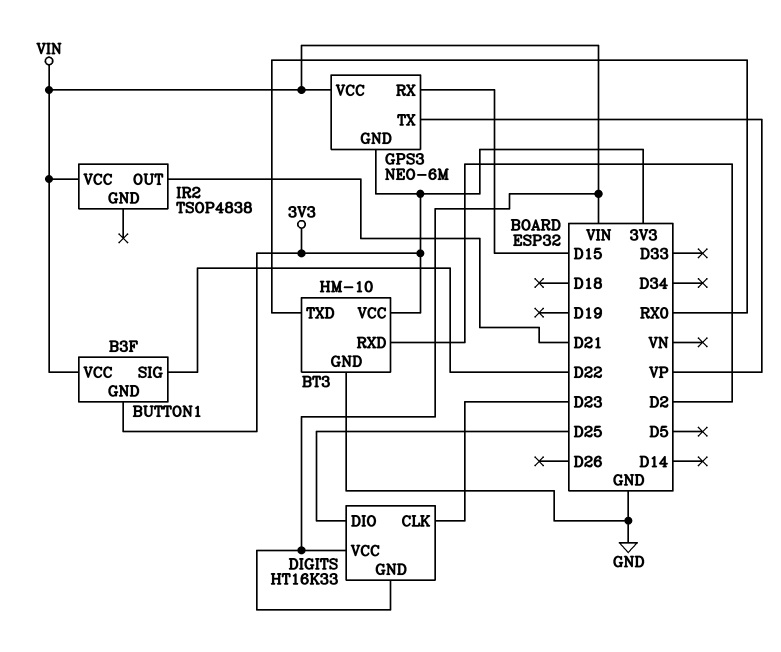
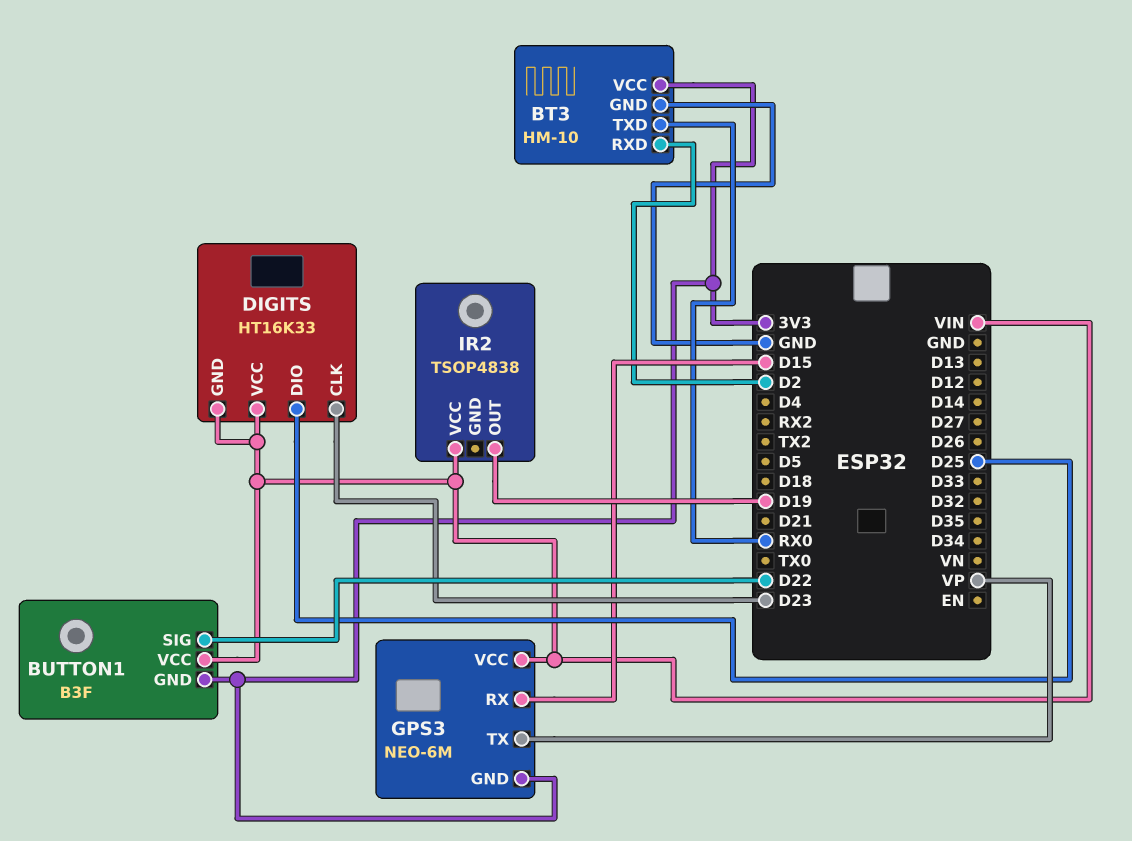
IR2 pin OUT: D21 -> D19

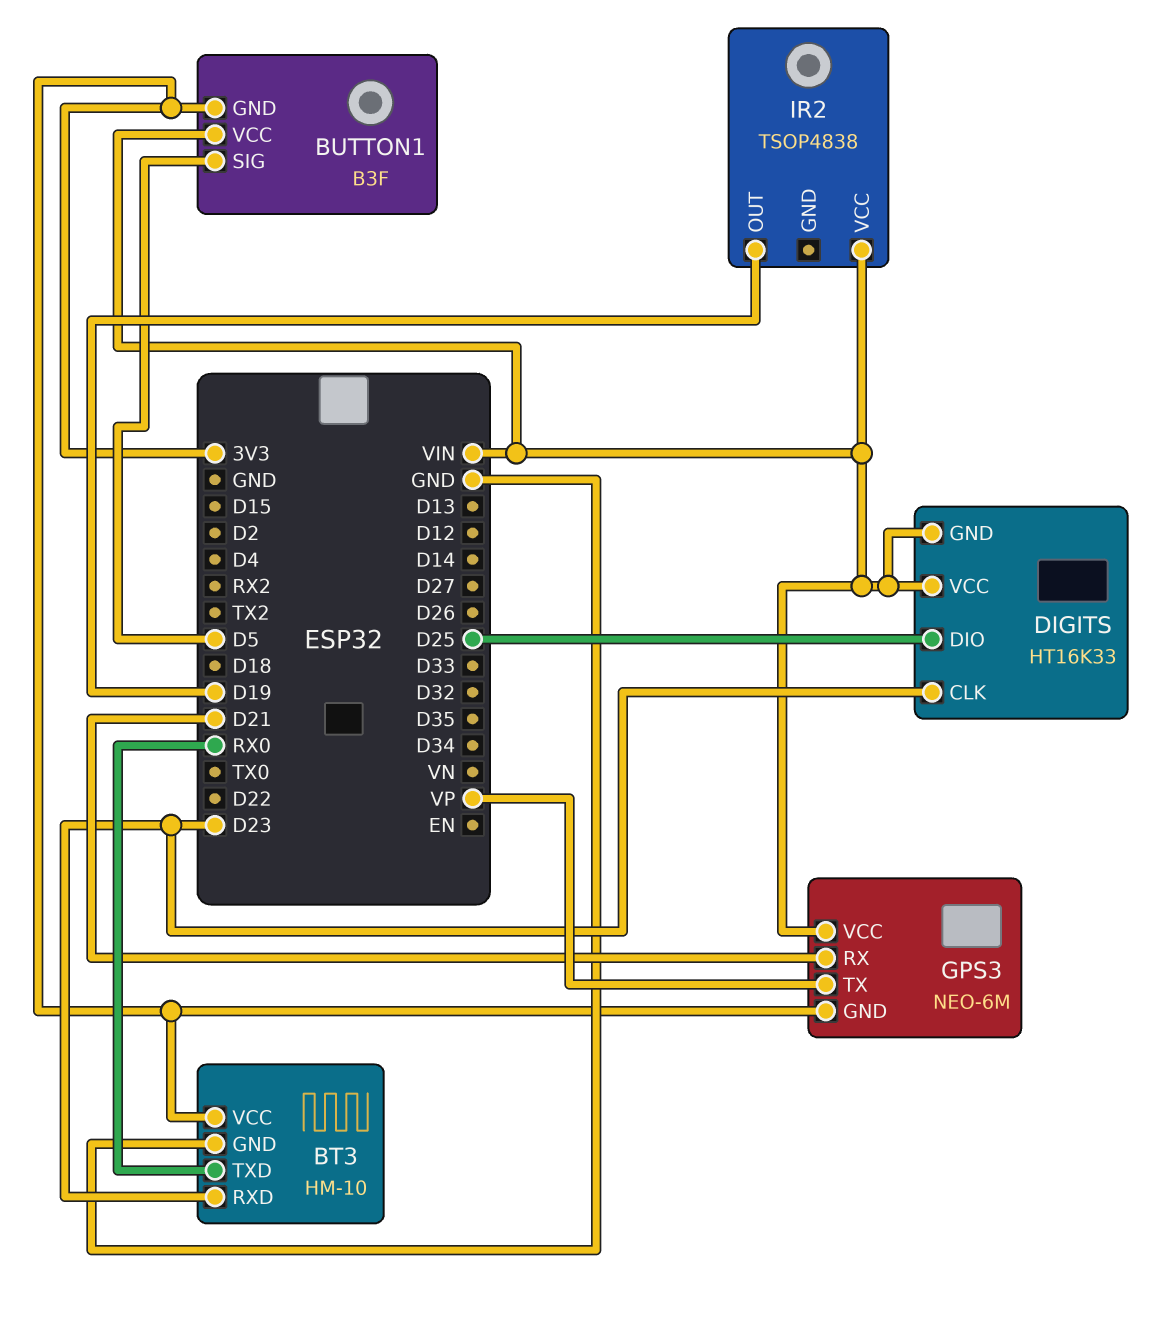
BT3 pin RXD: D2 -> D23
BUTTON1 pin SIG: D22 -> D5
GPS3 pin RX: D15 -> D21

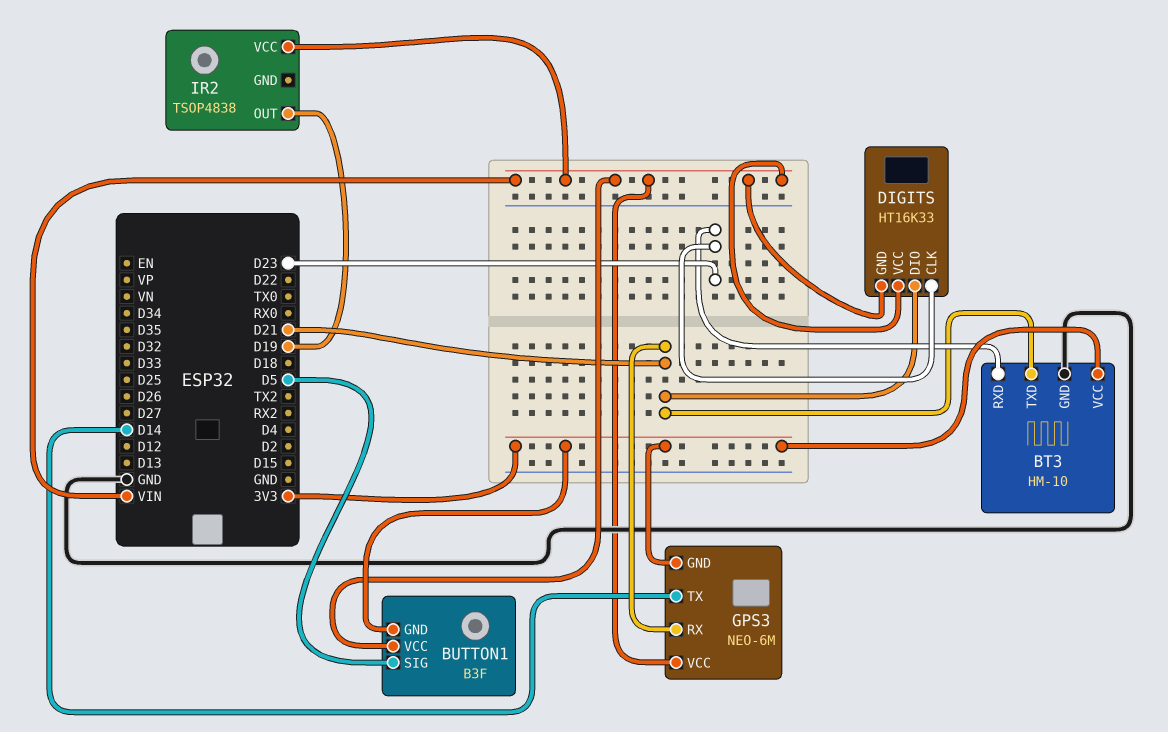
BT3 pin TXD: RX0 -> D21
DIGITS pin DIO: D25 -> D21
GPS3 pin TX: VP -> D14

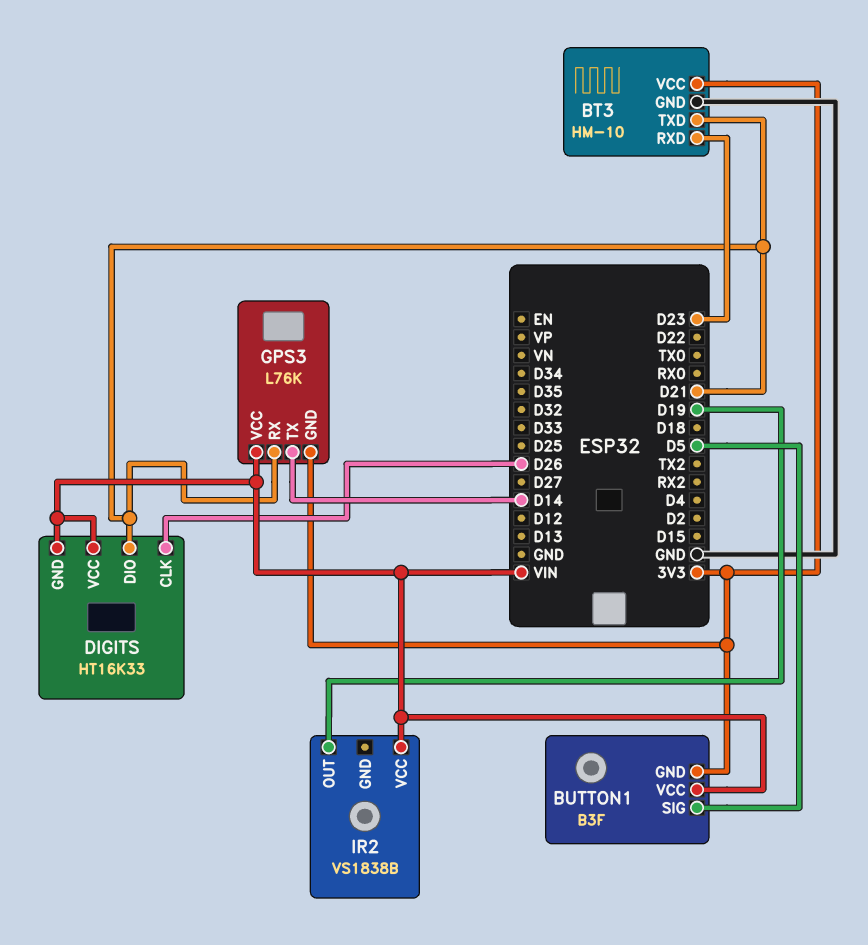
DIGITS pin CLK: D23 -> D26
GPS3: NEO-6M -> L76K
IR2: TSOP4838 -> VS1838B

